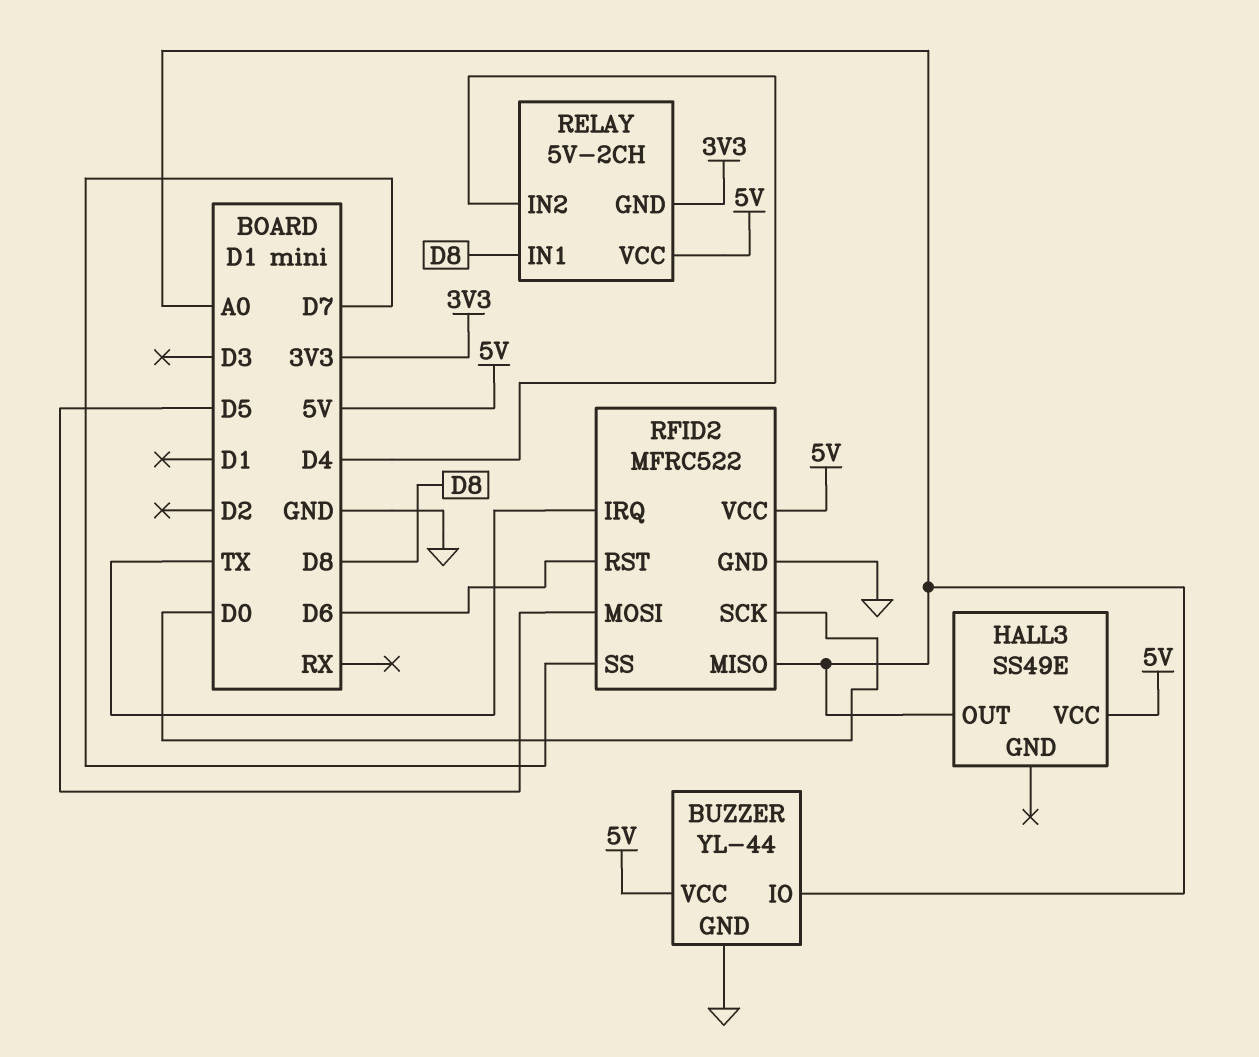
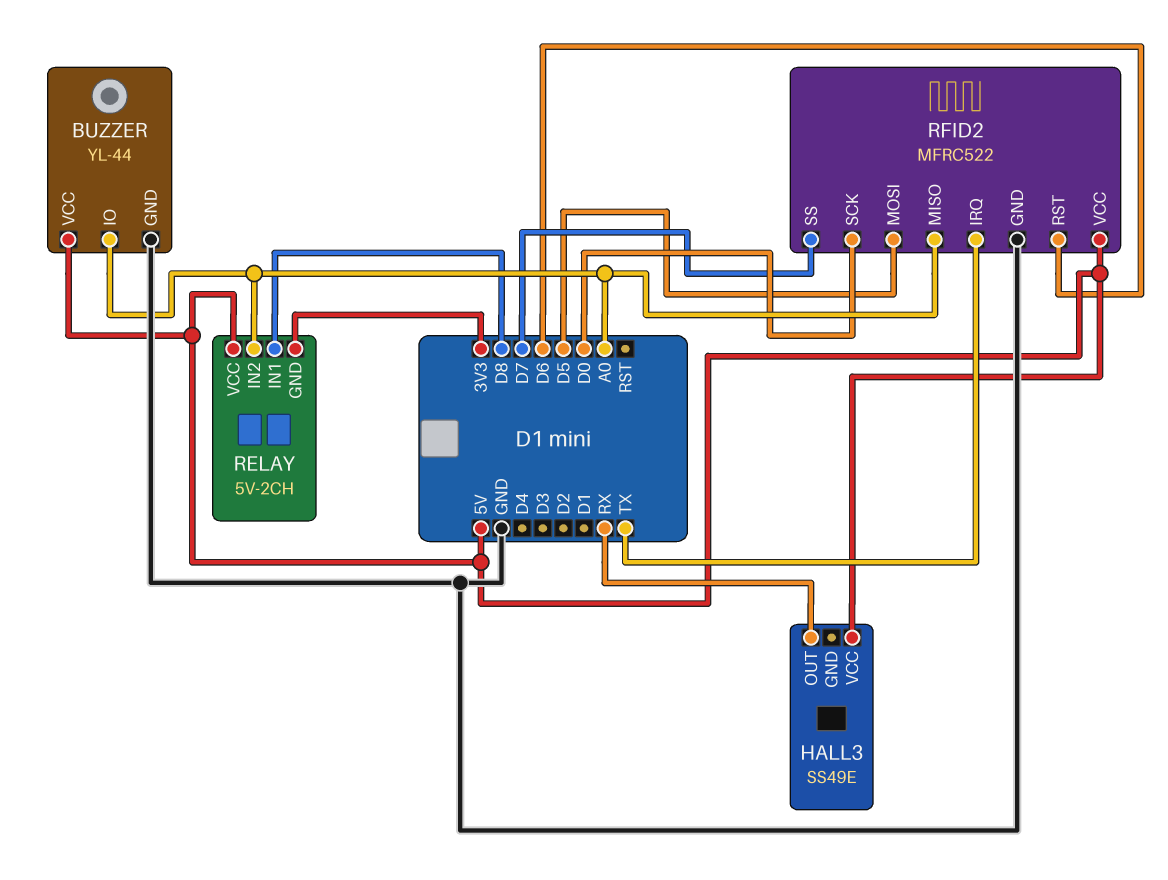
HALL3 pin OUT: A0 -> RX
RELAY pin IN2: D4 -> A0

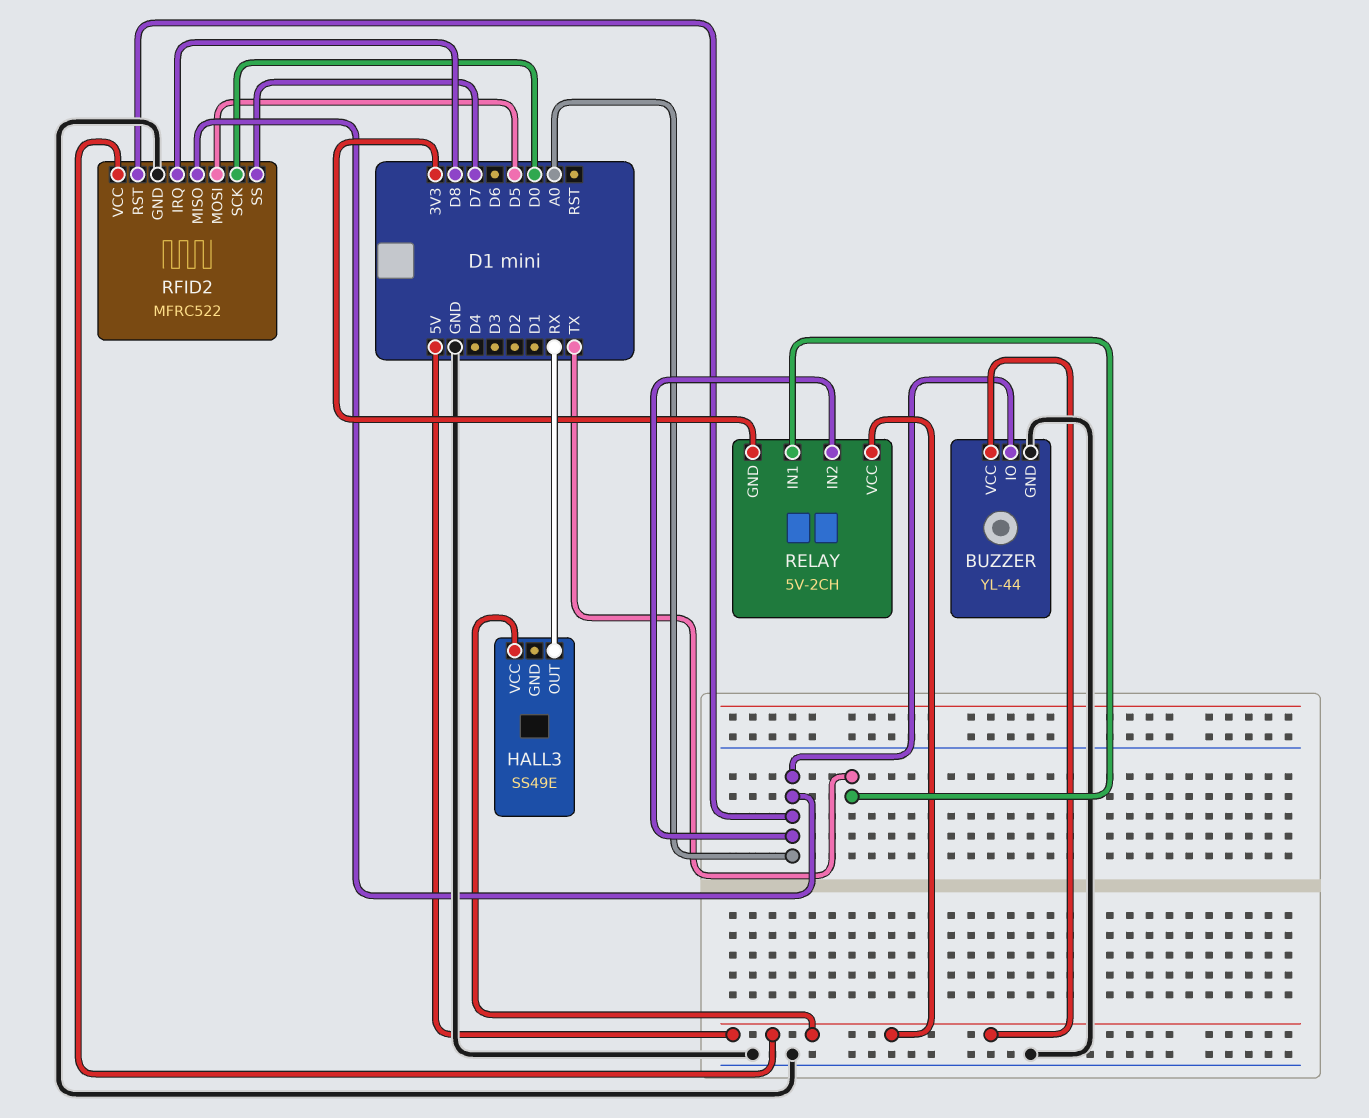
RELAY pin IN1: D8 -> TX
RFID2 pin IRQ: TX -> D8
RFID2 pin RST: D6 -> A0

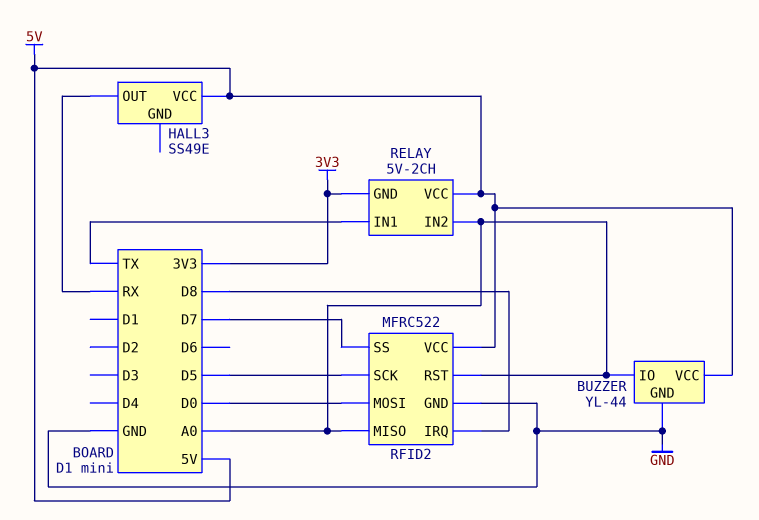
RFID2 pin MOSI: D5 -> D0
RFID2 pin SCK: D0 -> D5

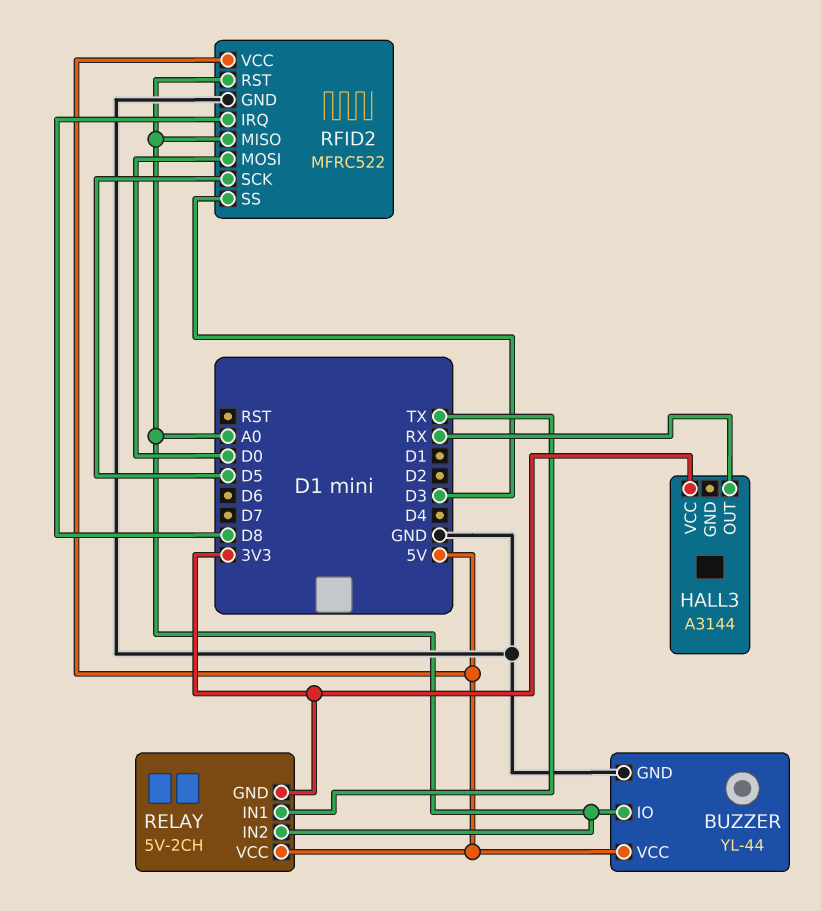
HALL3: SS49E -> A3144
HALL3 pin VCC: 5V -> 3V3
RFID2 pin SS: D7 -> D3

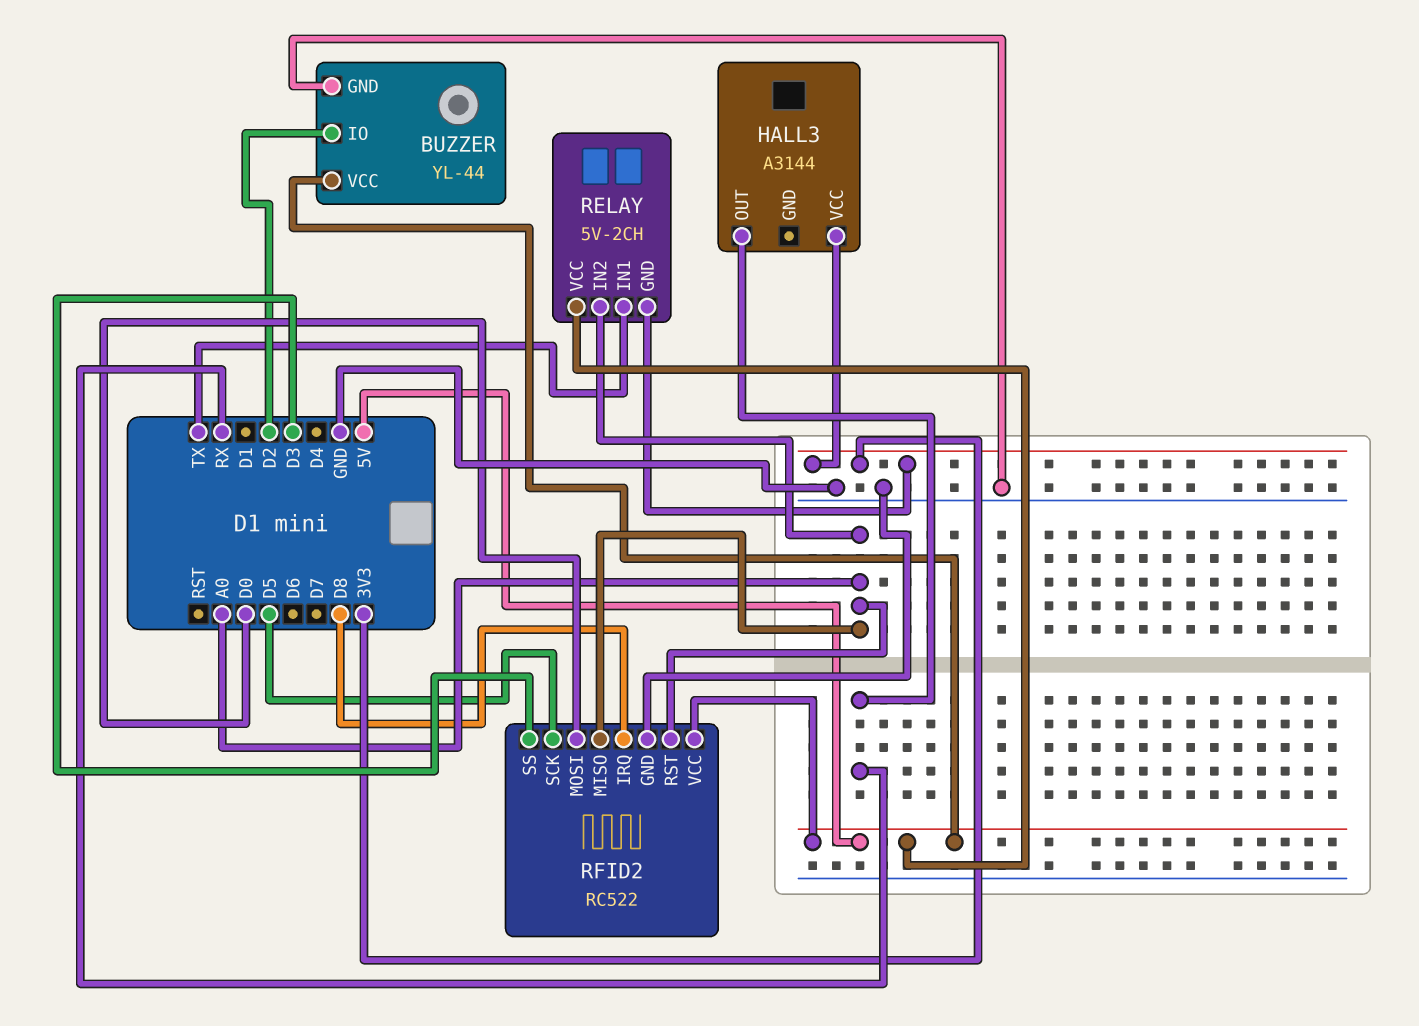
BUZZER pin IO: A0 -> D2
RFID2: MFRC522 -> RC522

